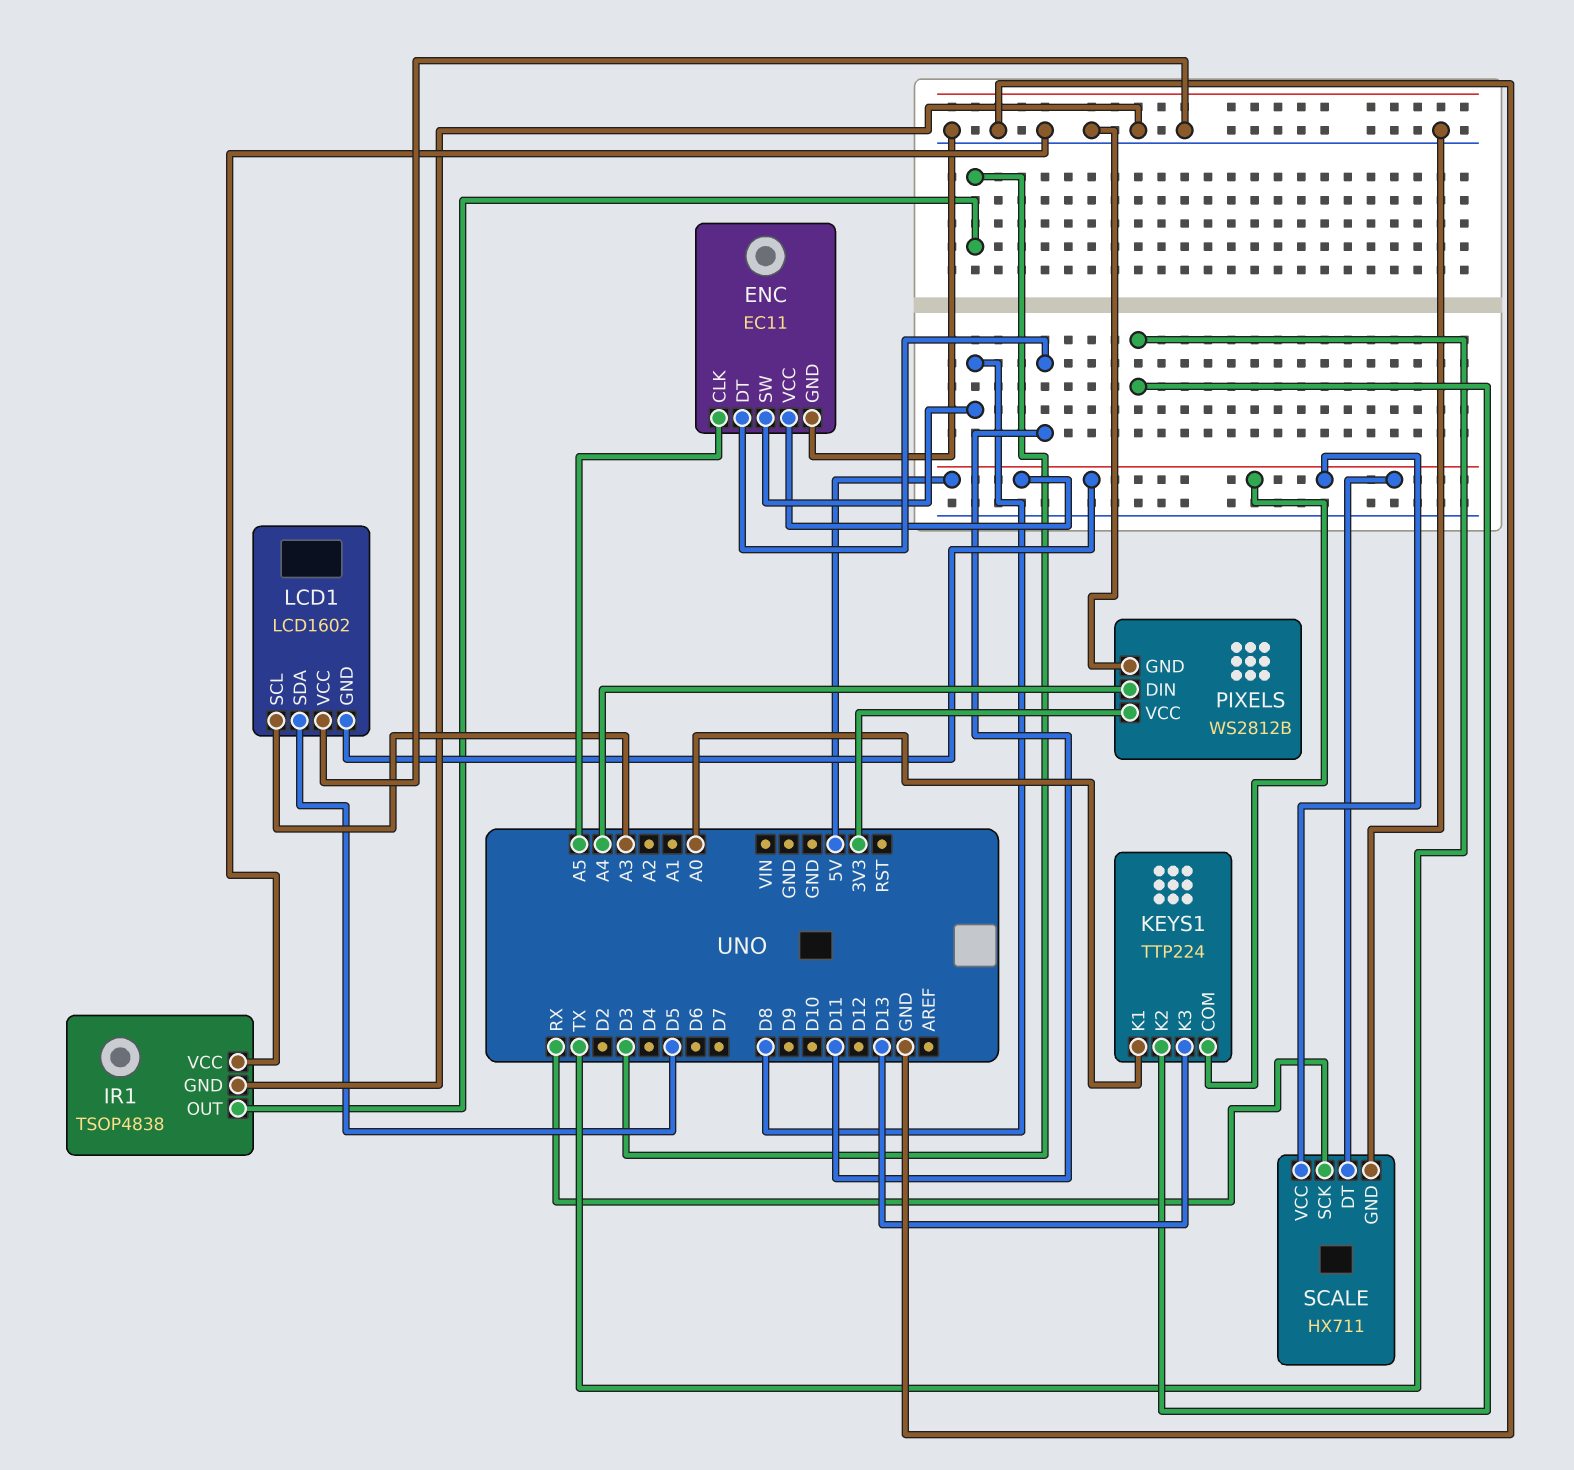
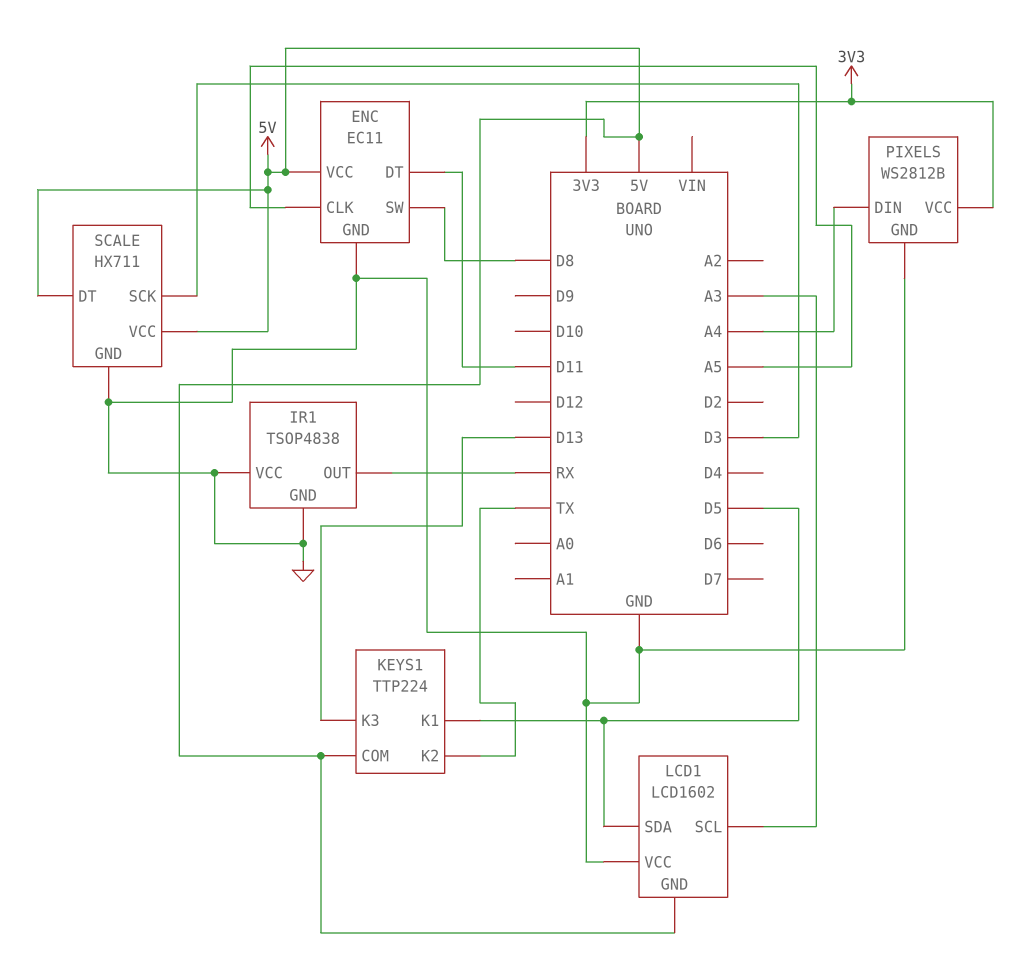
IR1 pin OUT: D3 -> RX
KEYS1 pin K1: A0 -> D5
SCALE pin SCK: RX -> D3

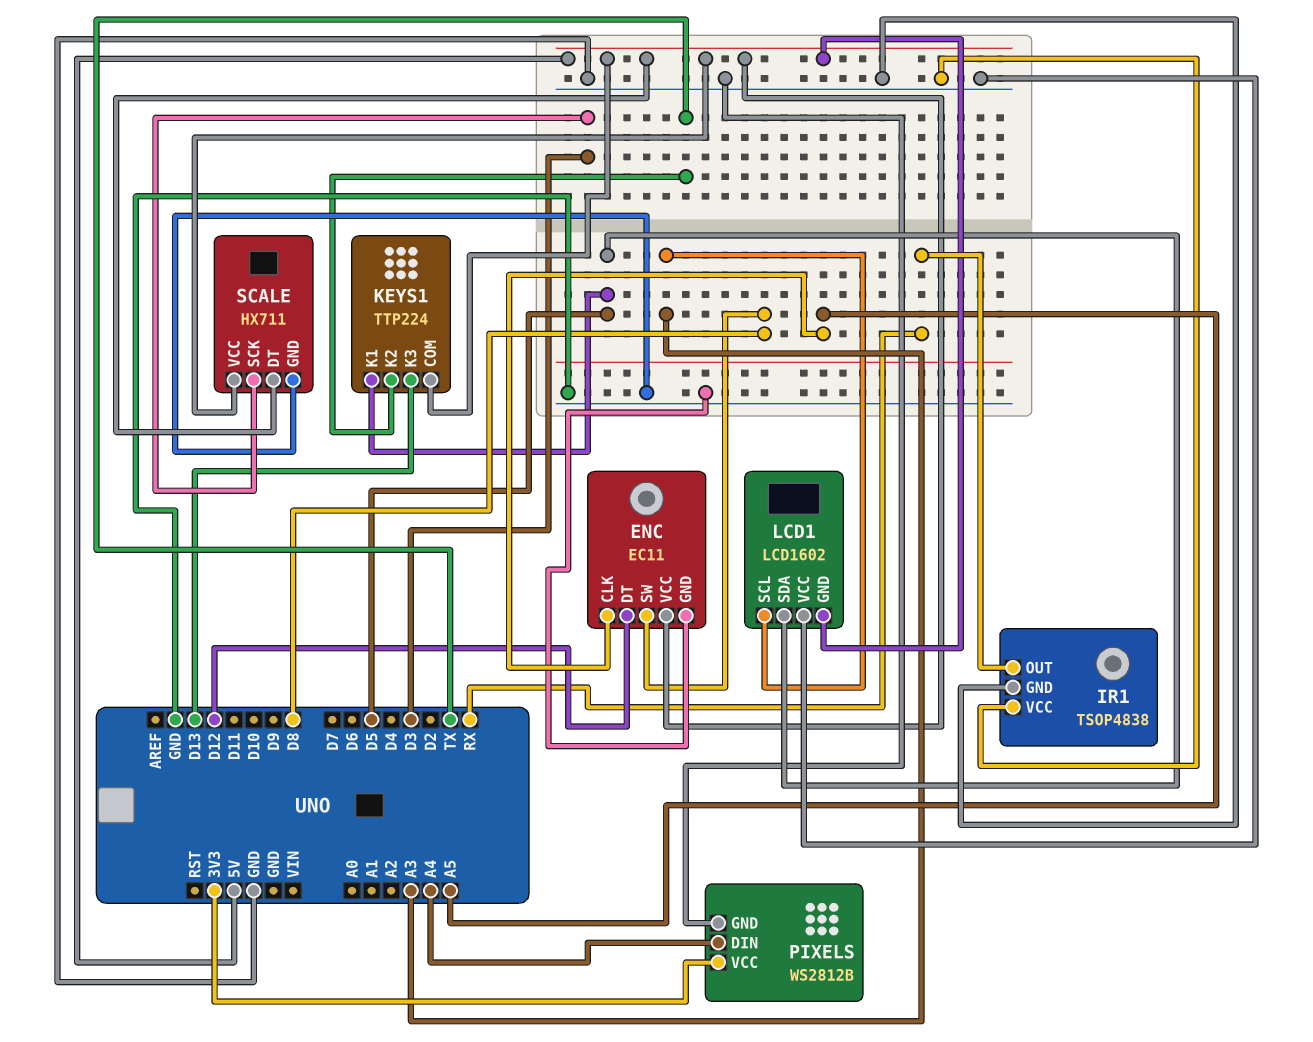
ENC pin DT: D11 -> D12

